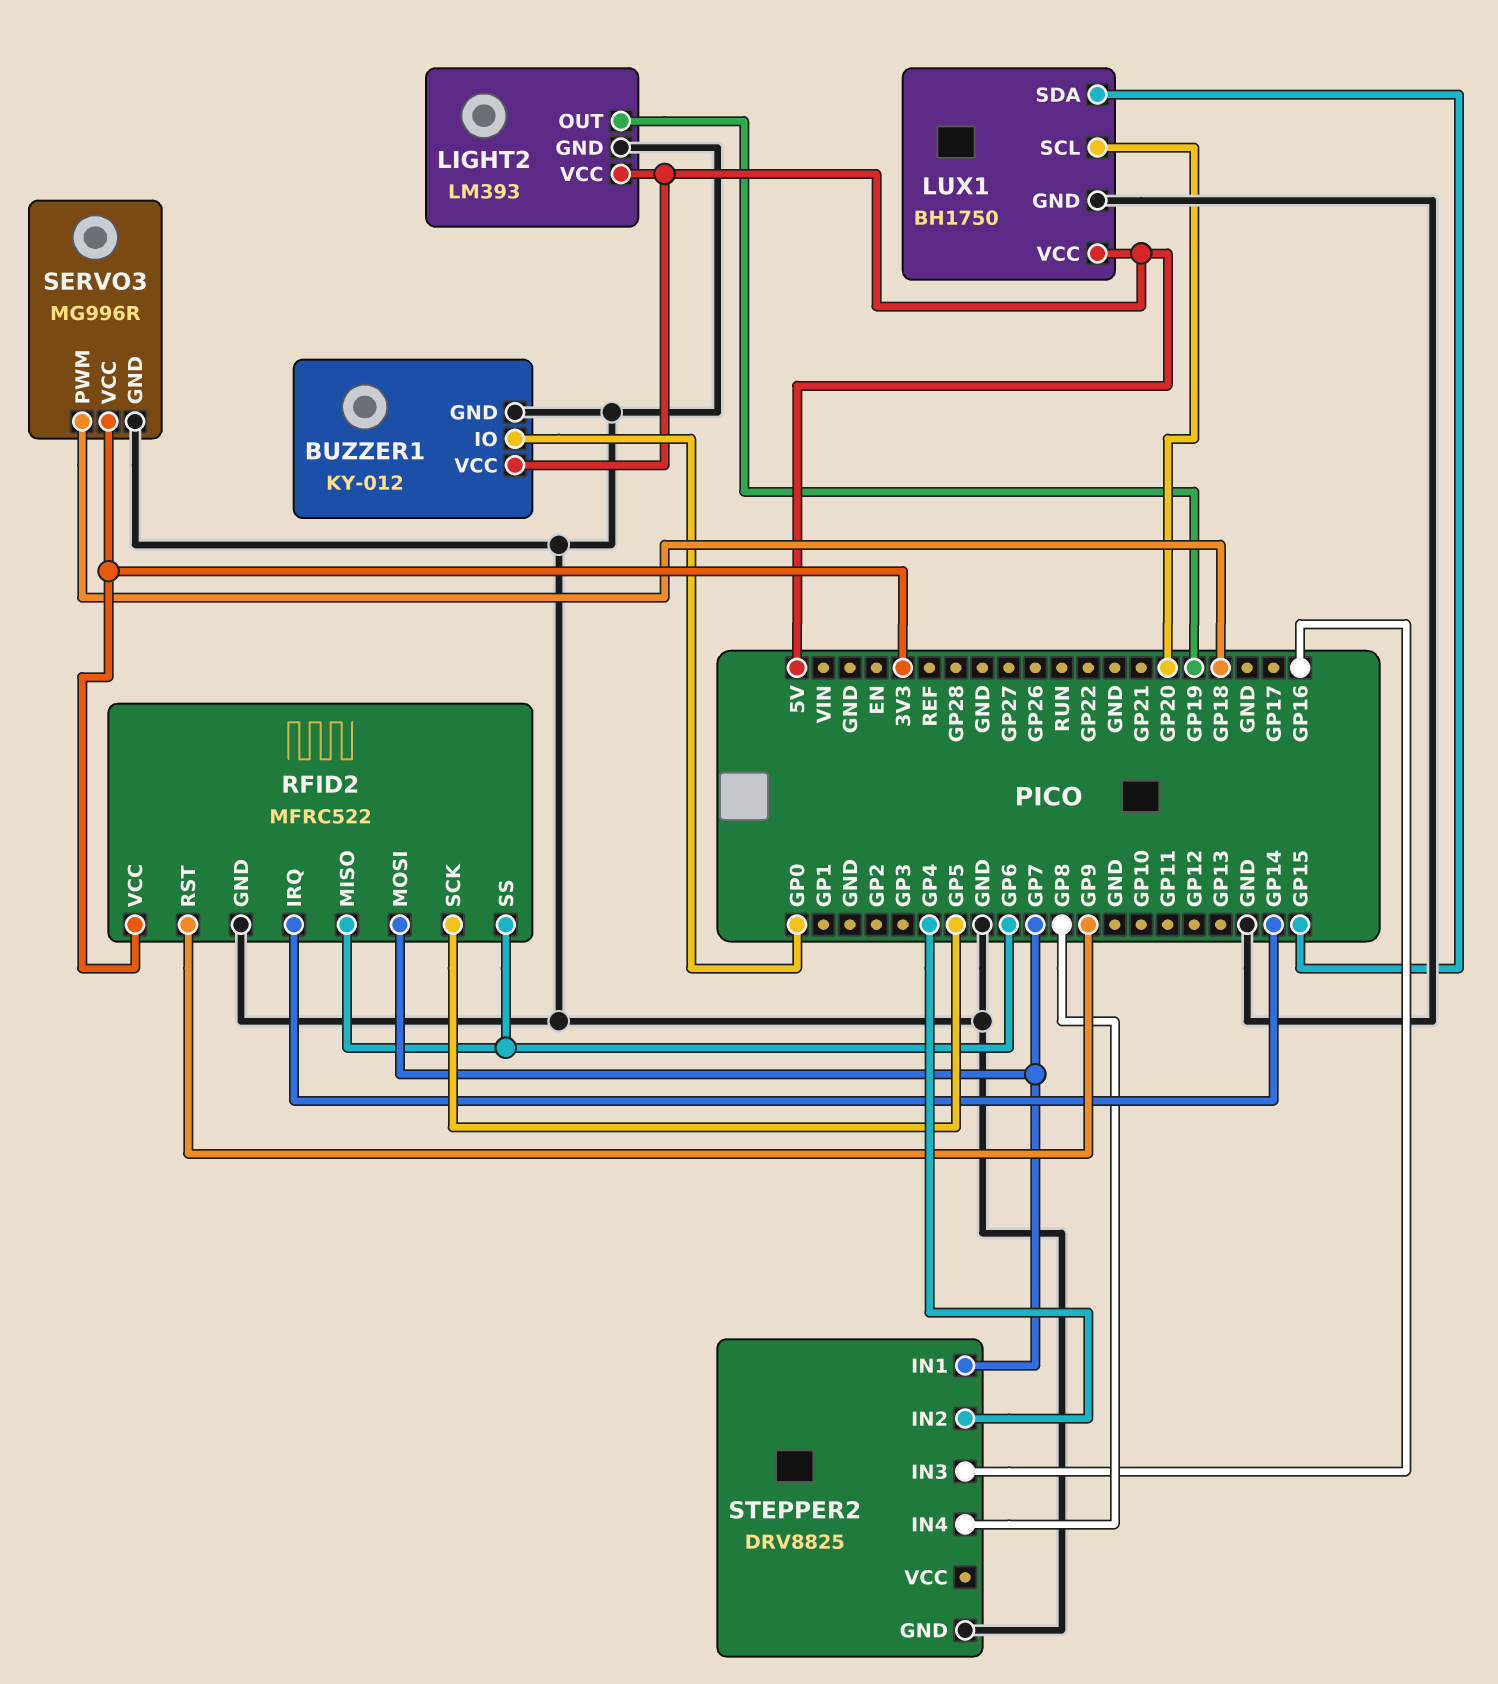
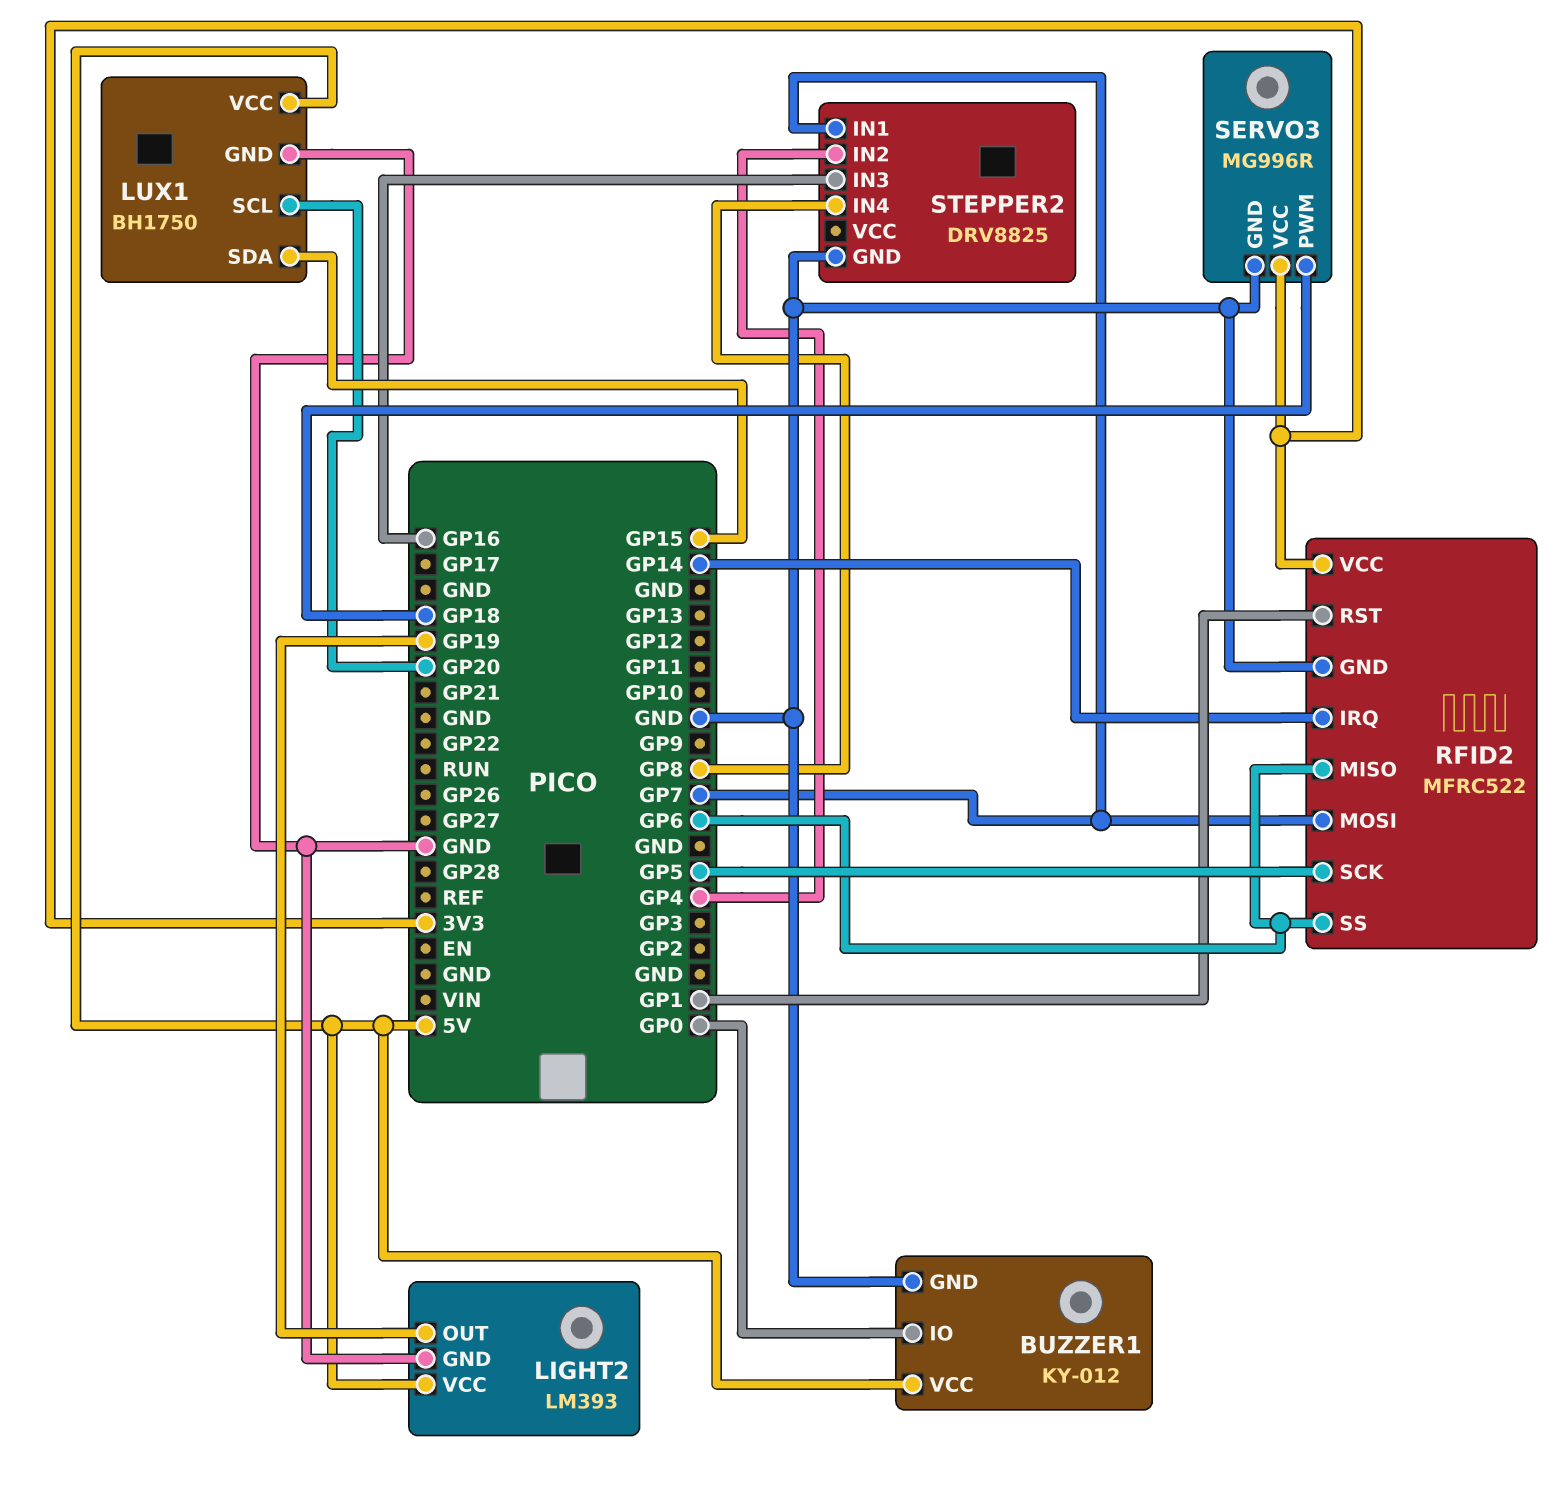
RFID2 pin RST: GP9 -> GP1

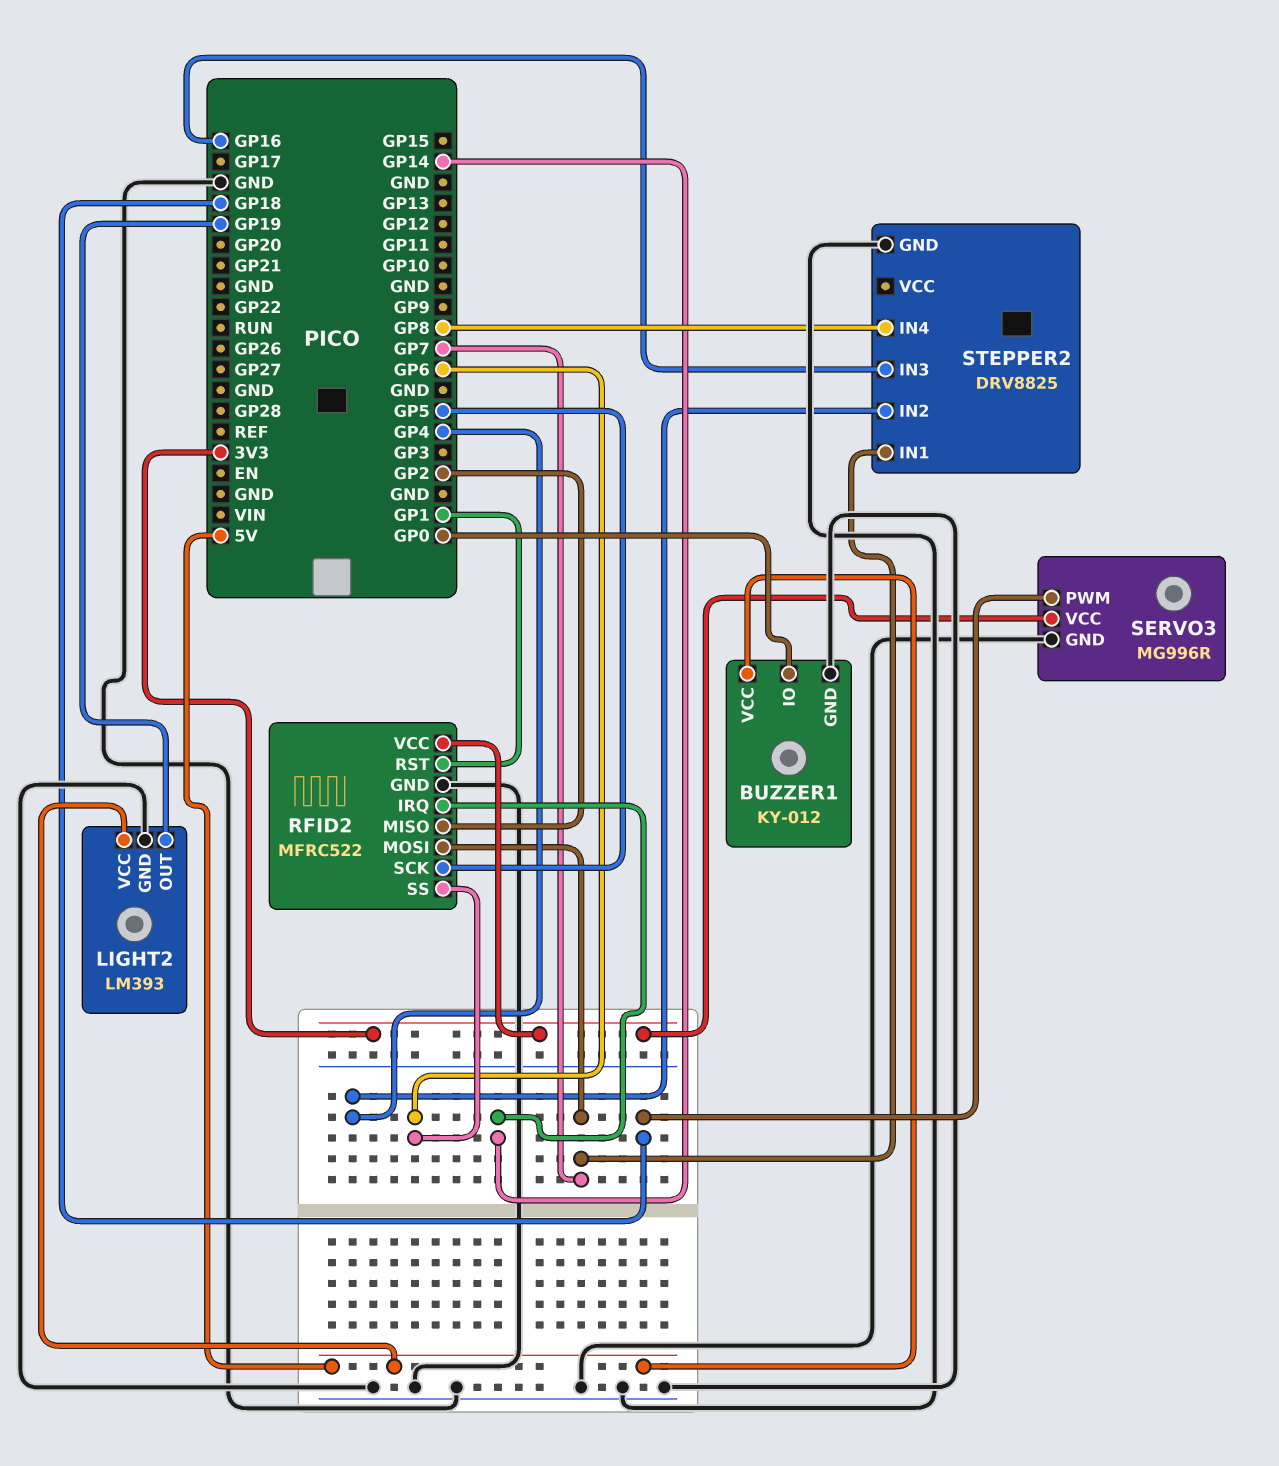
LUX1: BH1750 -> none
LUX1 pin GND: GND -> none
LUX1 pin SCL: GP20 -> none
LUX1 pin SDA: GP15 -> none
LUX1 pin VCC: 5V -> none
RFID2 pin MISO: GP6 -> GP2

